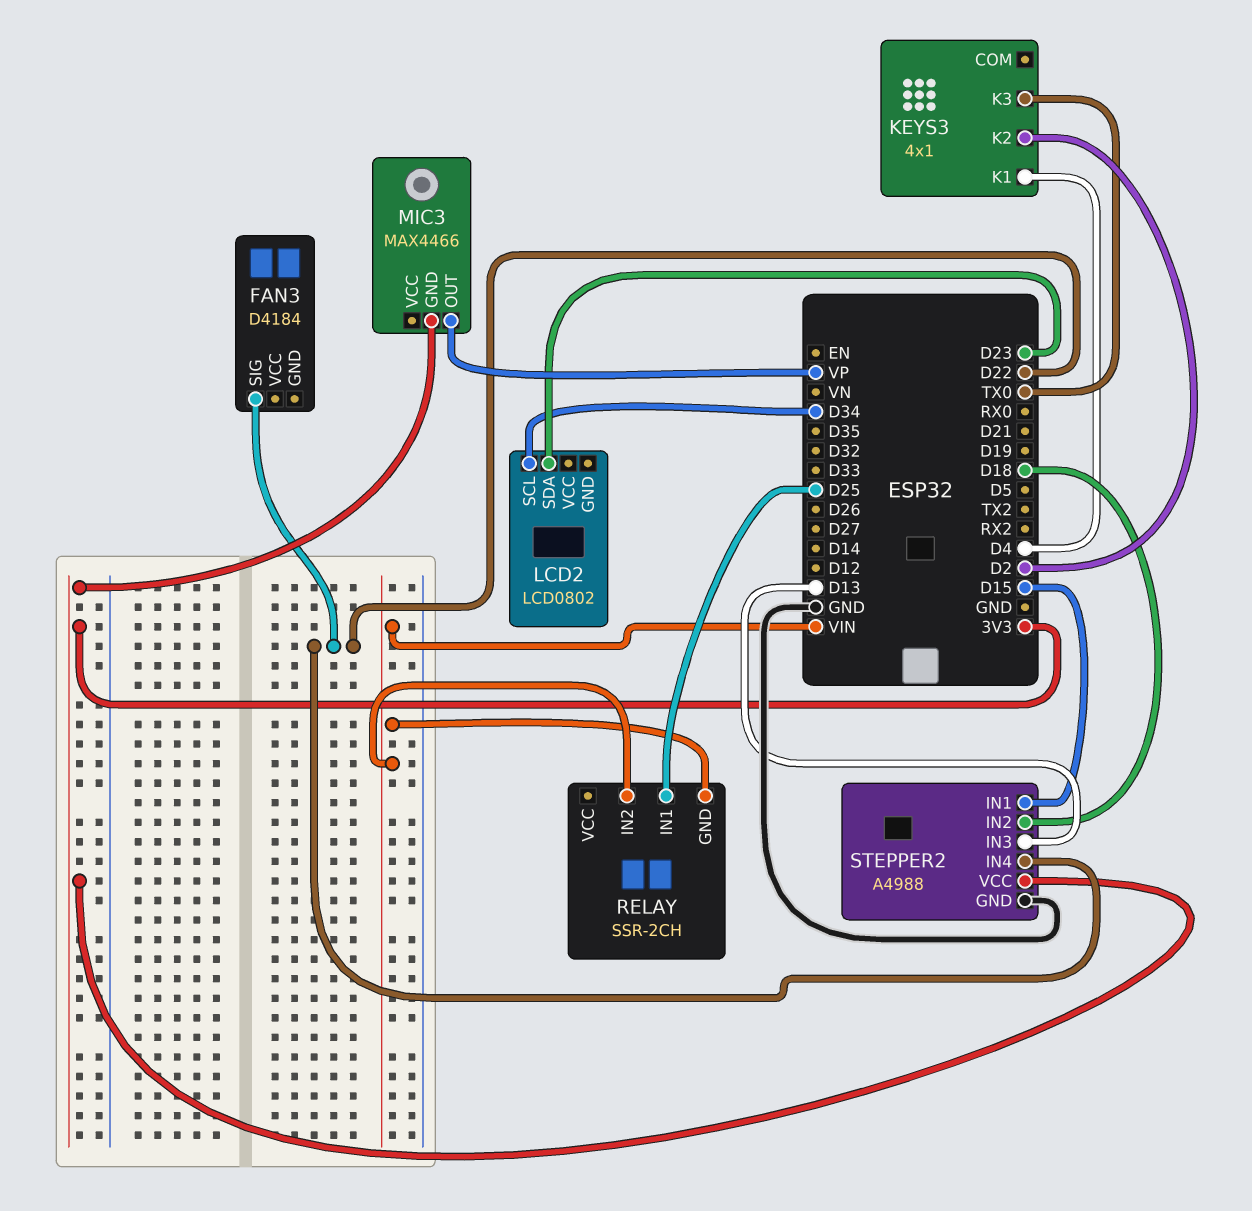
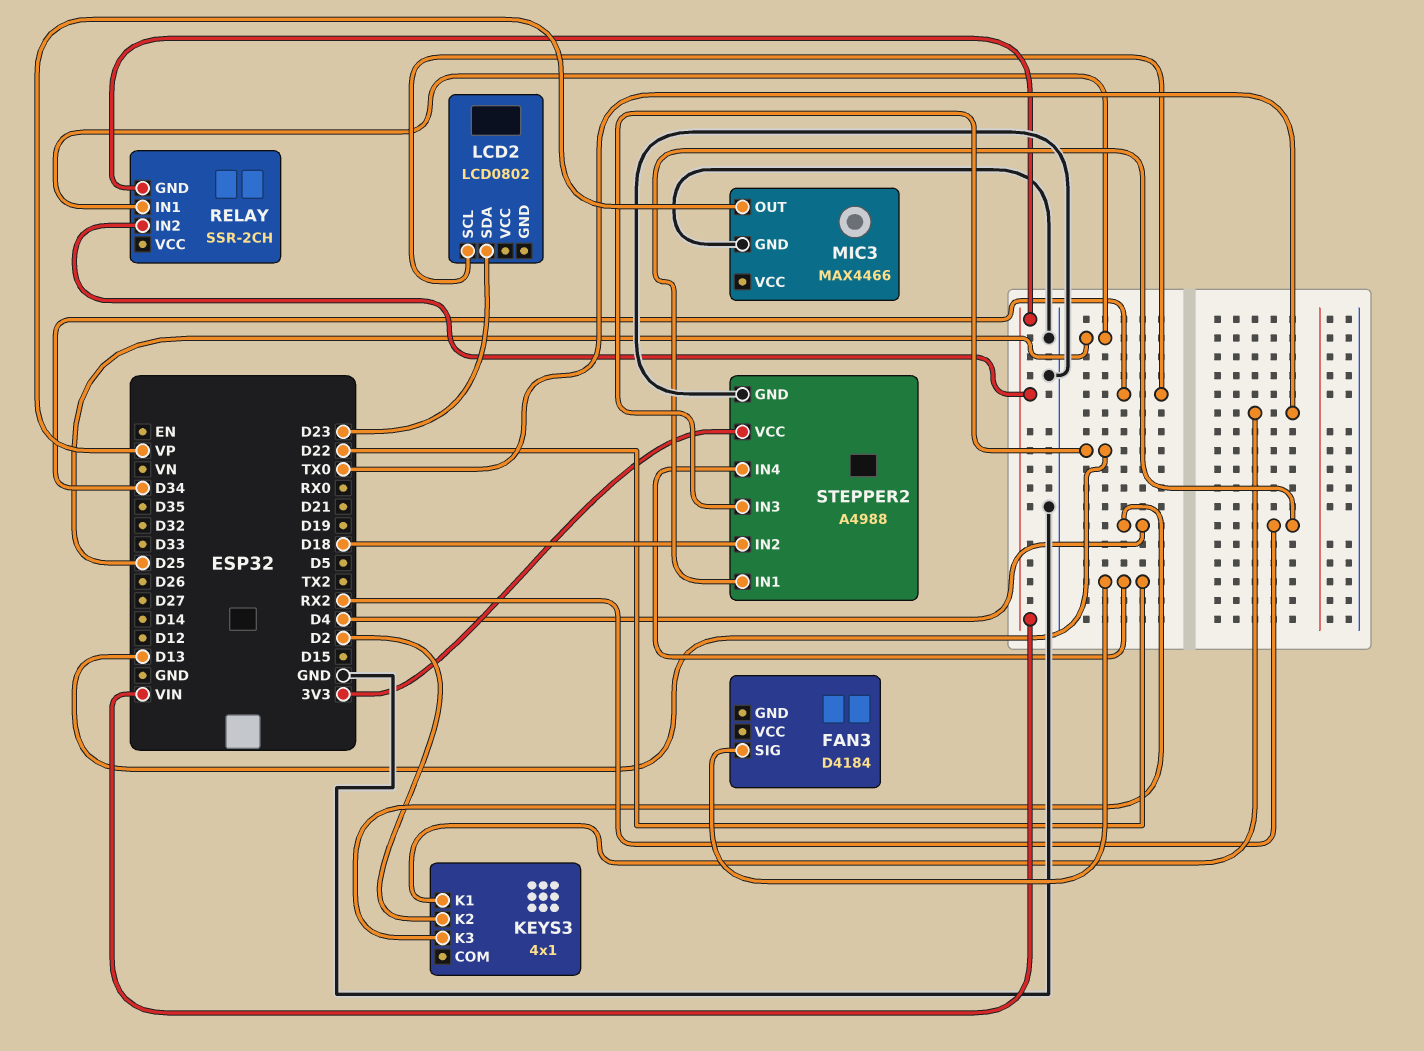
KEYS3 pin K1: D4 -> TX0
KEYS3 pin K3: TX0 -> D4
MIC3 pin GND: 3V3 -> GND
STEPPER2 pin IN1: D15 -> RX2

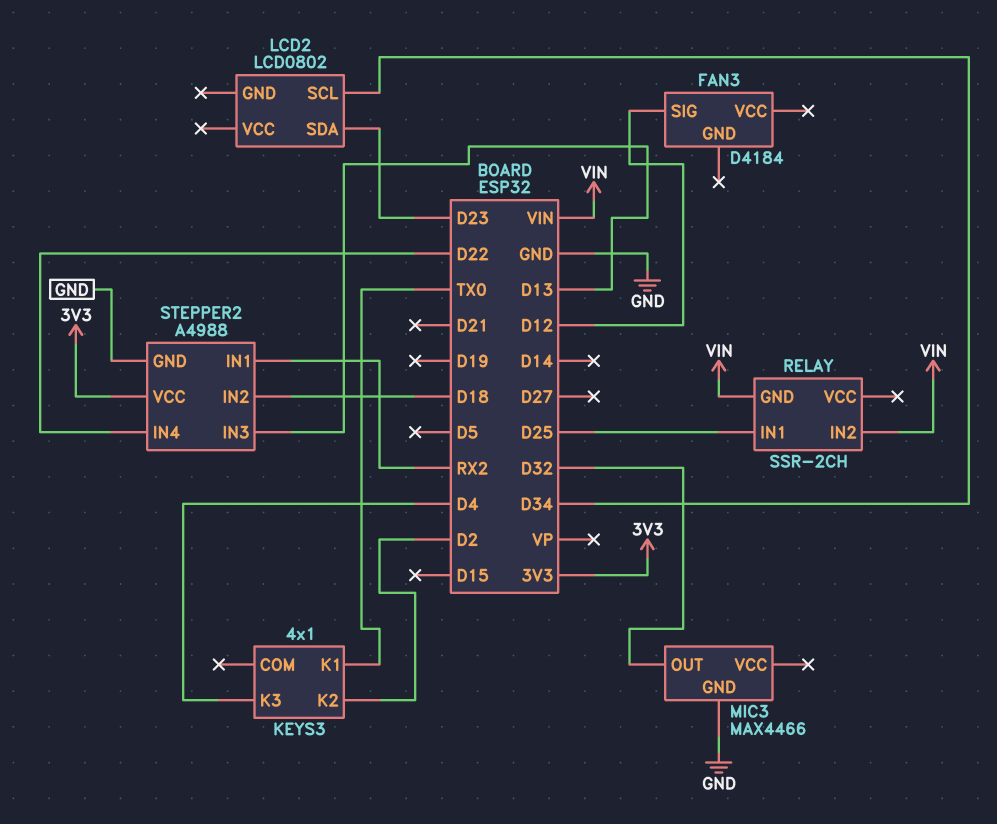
FAN3 pin SIG: D22 -> D12
MIC3 pin OUT: VP -> D32

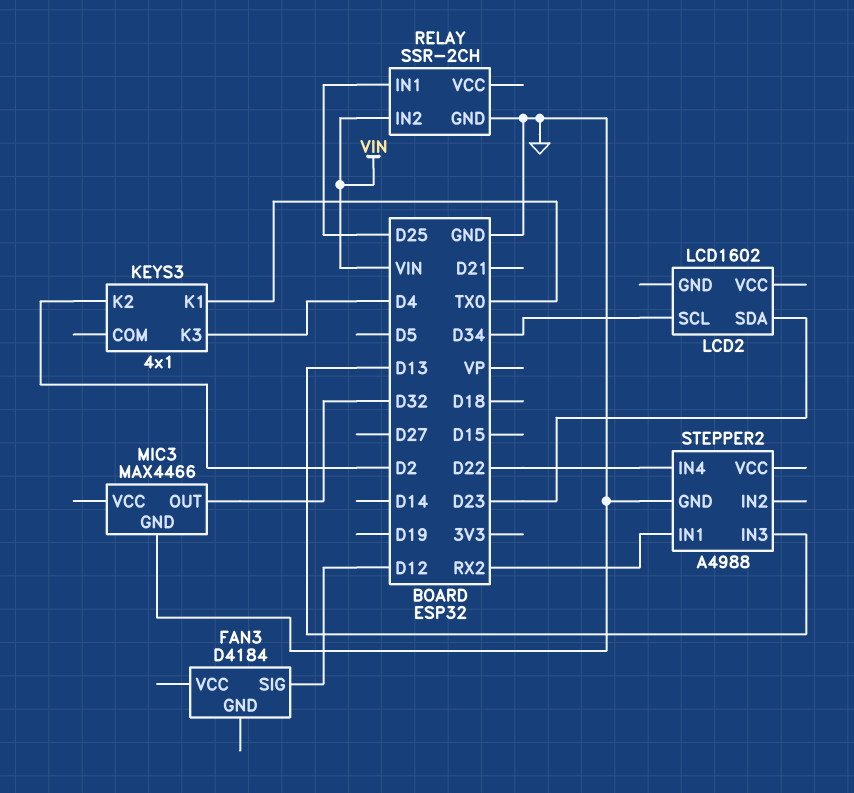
LCD2: LCD0802 -> LCD1602
RELAY pin GND: VIN -> GND
STEPPER2 pin IN2: D18 -> none
STEPPER2 pin VCC: 3V3 -> none

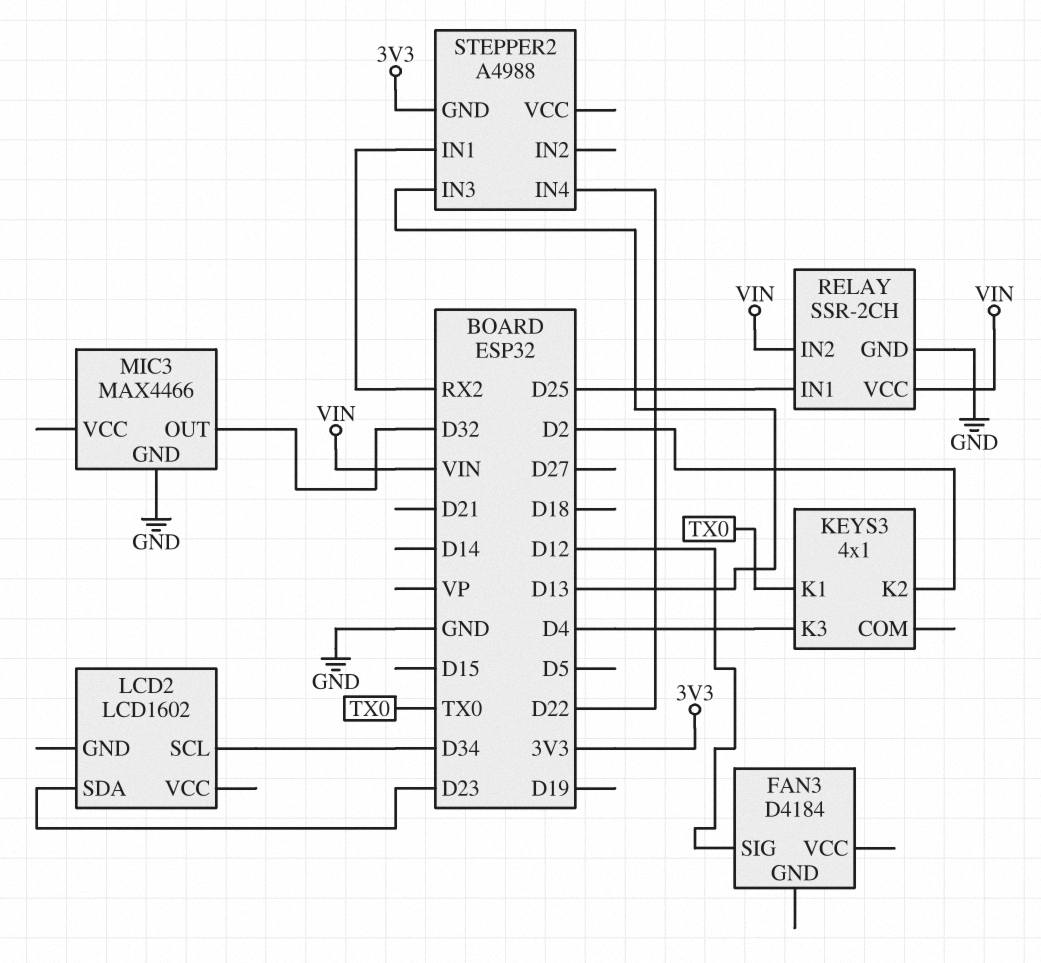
RELAY pin VCC: none -> VIN
STEPPER2 pin GND: GND -> 3V3

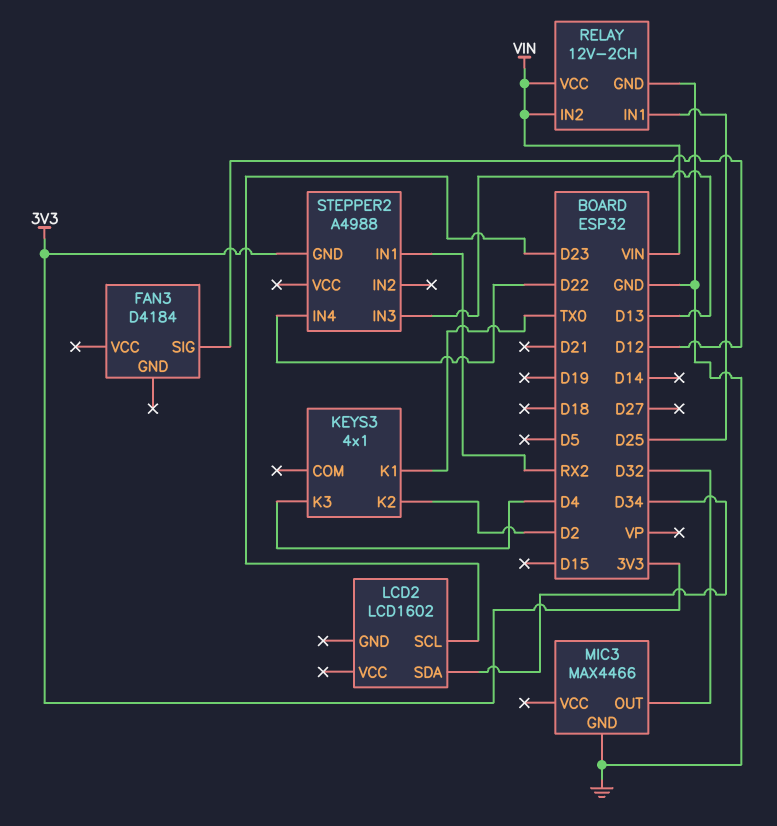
LCD2 pin SCL: D34 -> D23
LCD2 pin SDA: D23 -> D34
RELAY: SSR-2CH -> 12V-2CH

